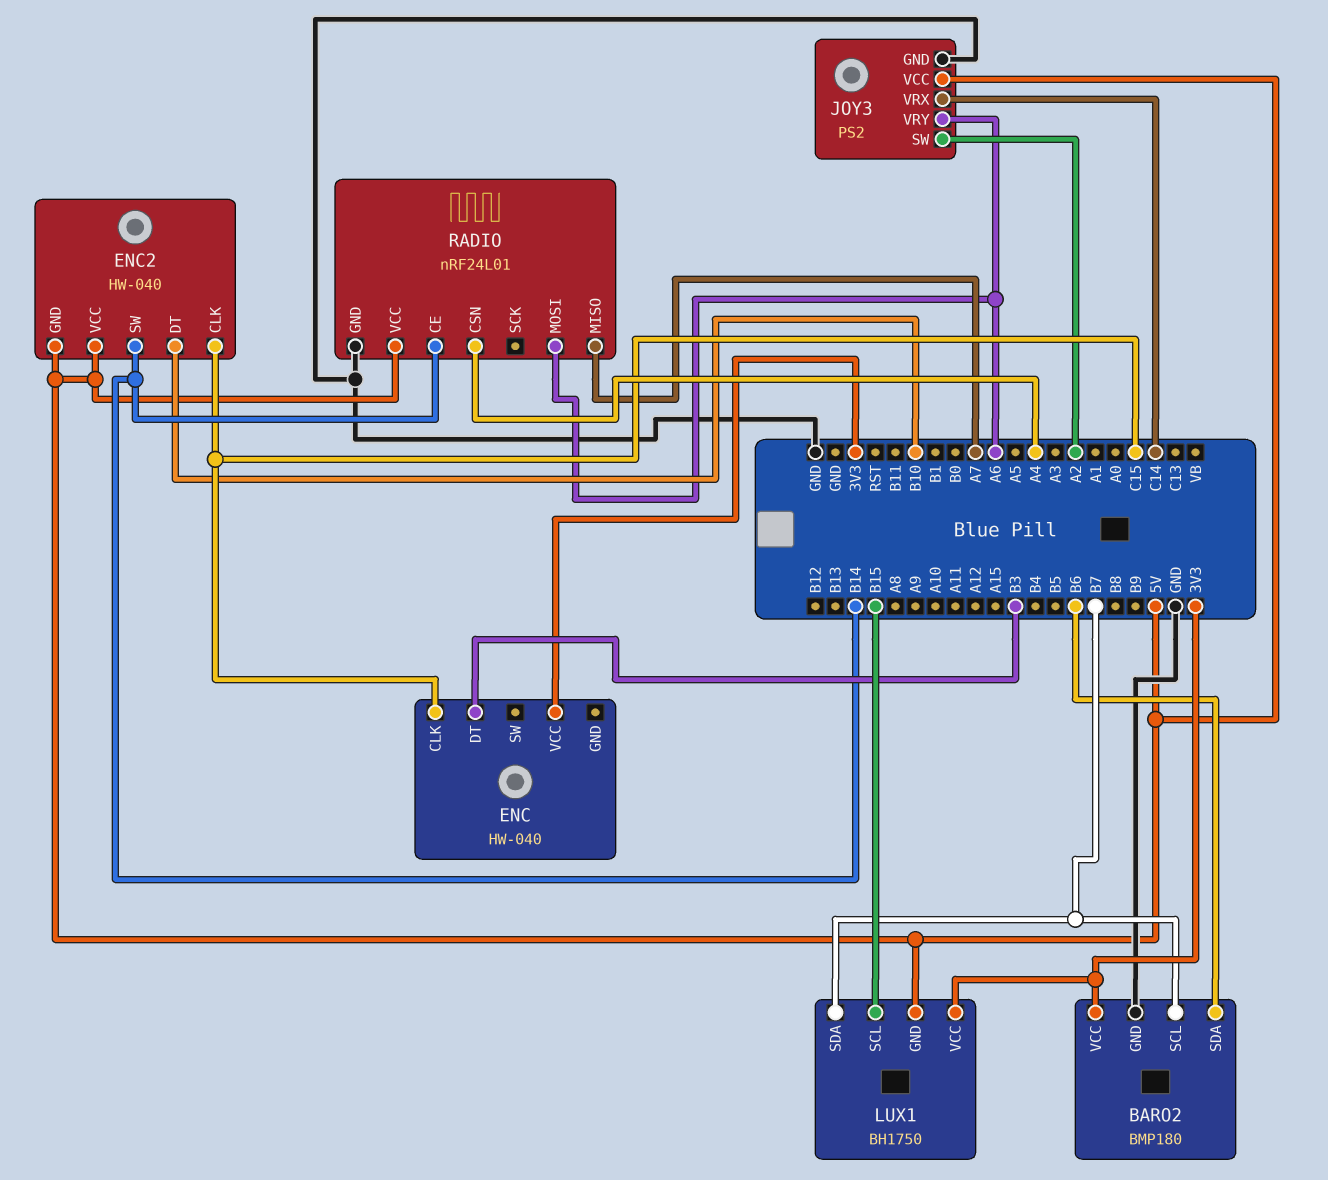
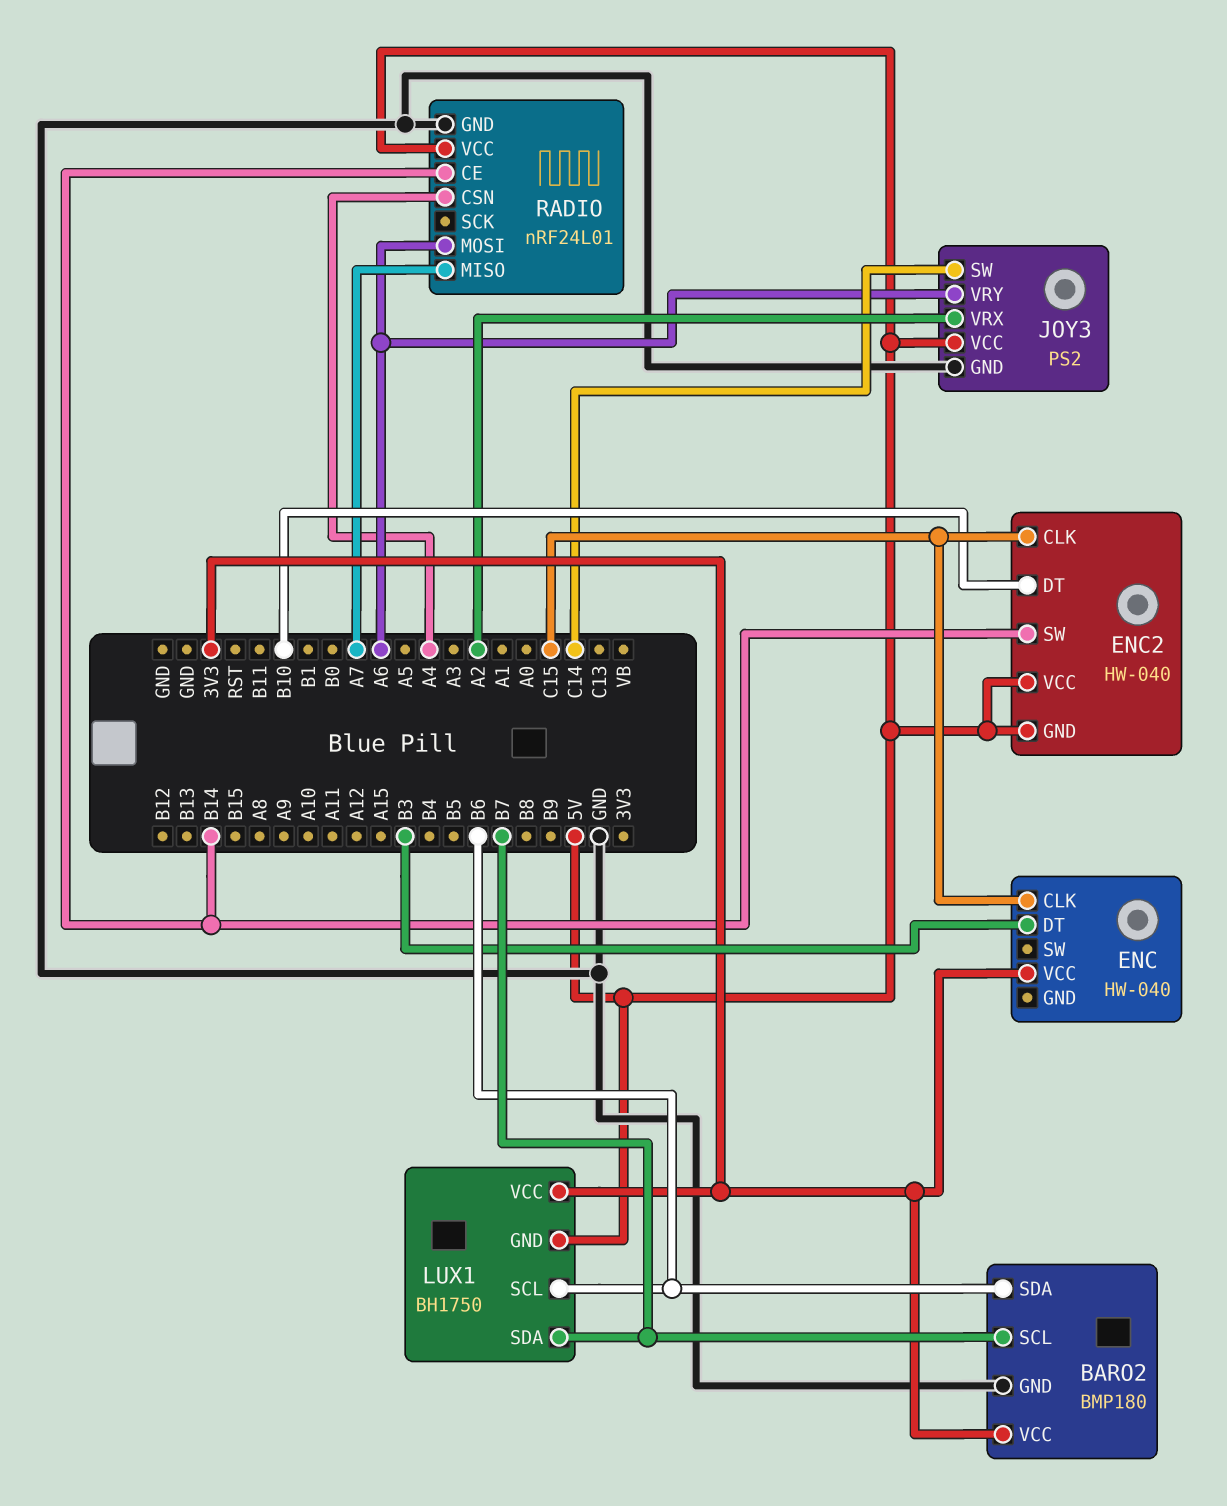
JOY3 pin SW: A2 -> C14
JOY3 pin VRX: C14 -> A2
LUX1 pin SCL: B15 -> B6

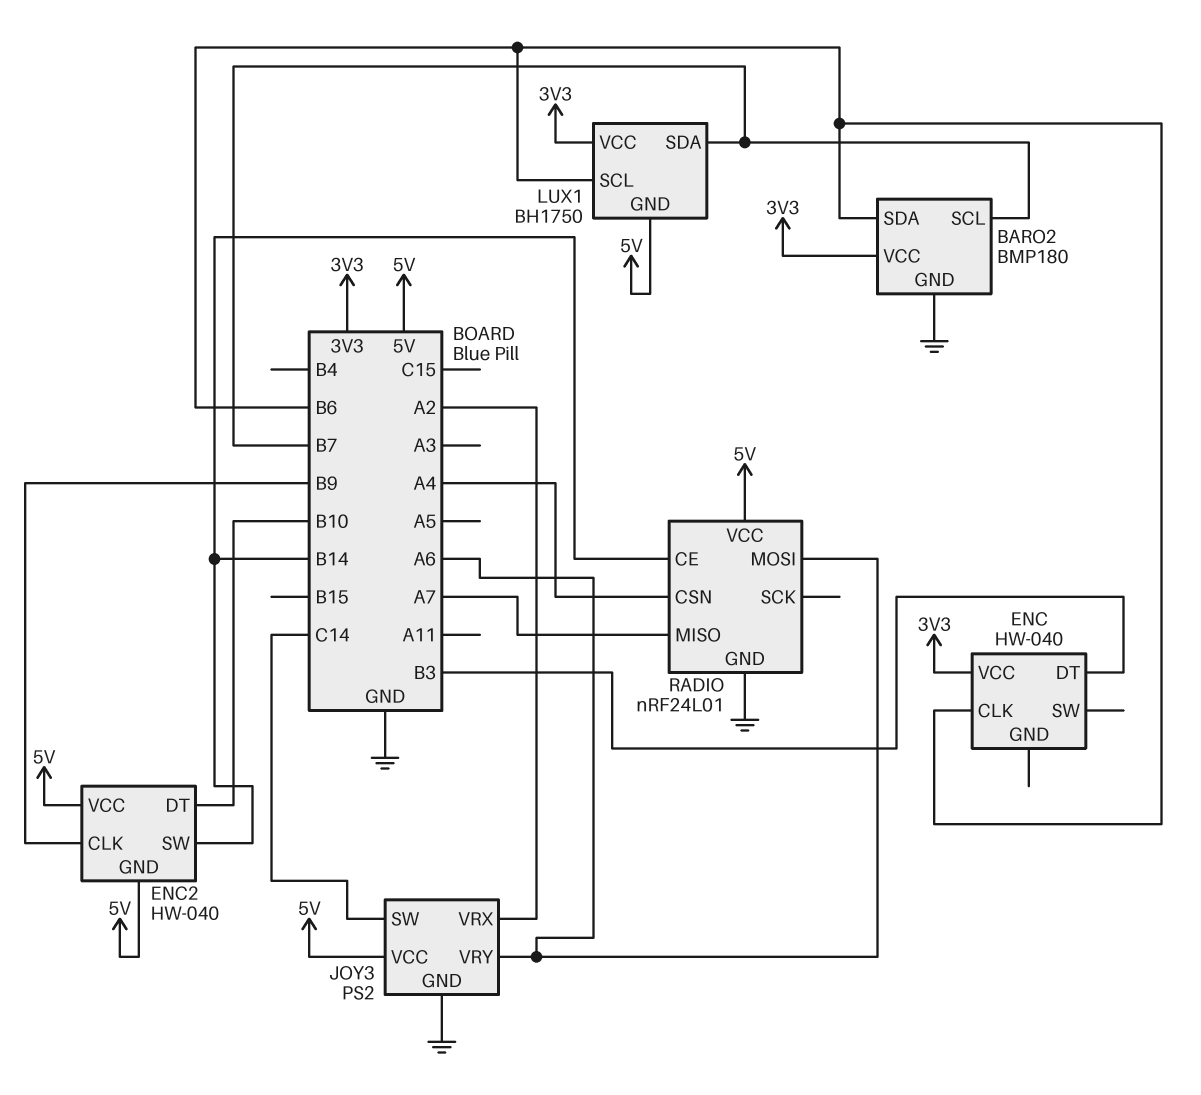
ENC pin CLK: C15 -> B6
ENC2 pin CLK: C15 -> B9

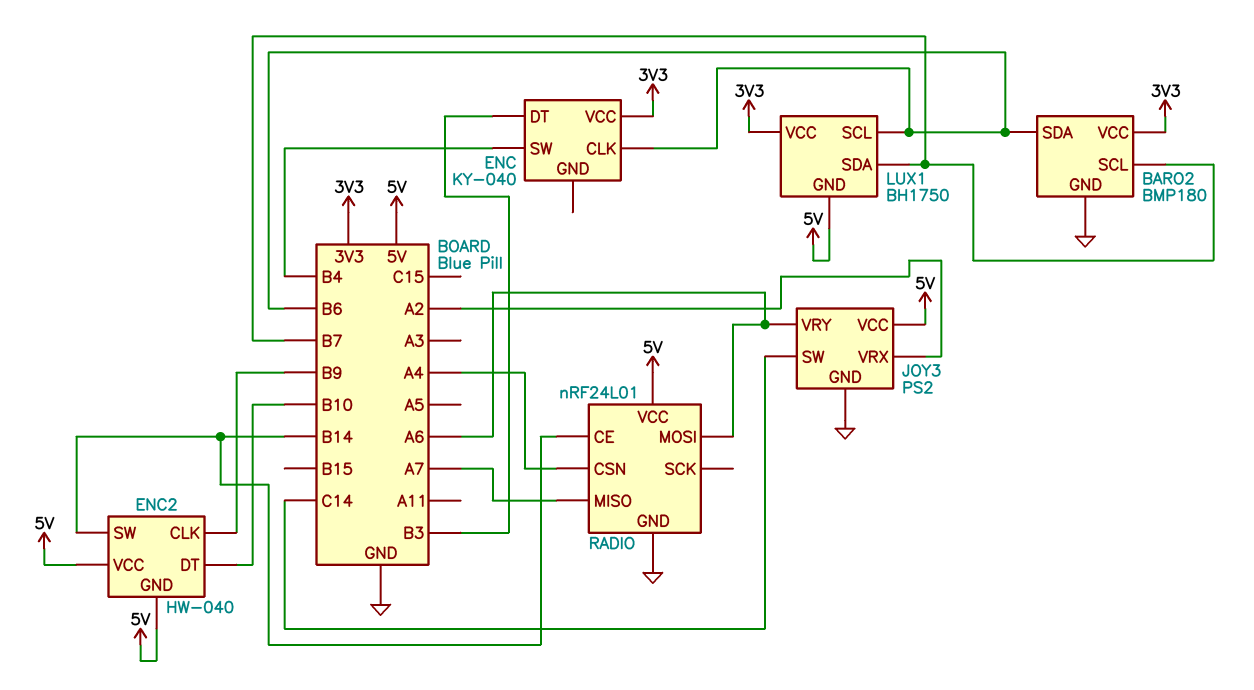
ENC: HW-040 -> KY-040
ENC pin SW: none -> B4

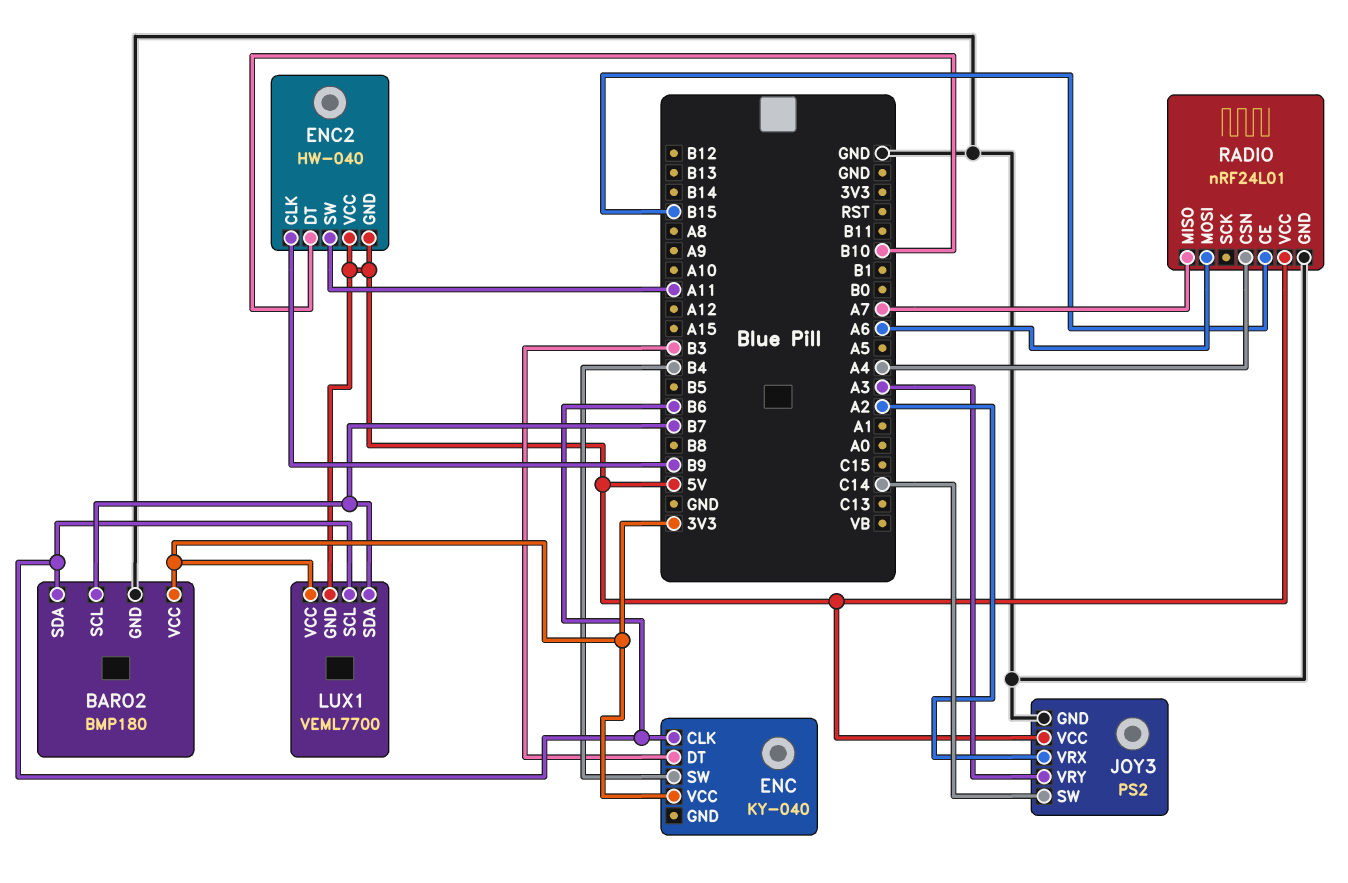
ENC2 pin SW: B14 -> A11
JOY3 pin VRY: A6 -> A3
LUX1: BH1750 -> VEML7700
RADIO pin CE: B14 -> B15

